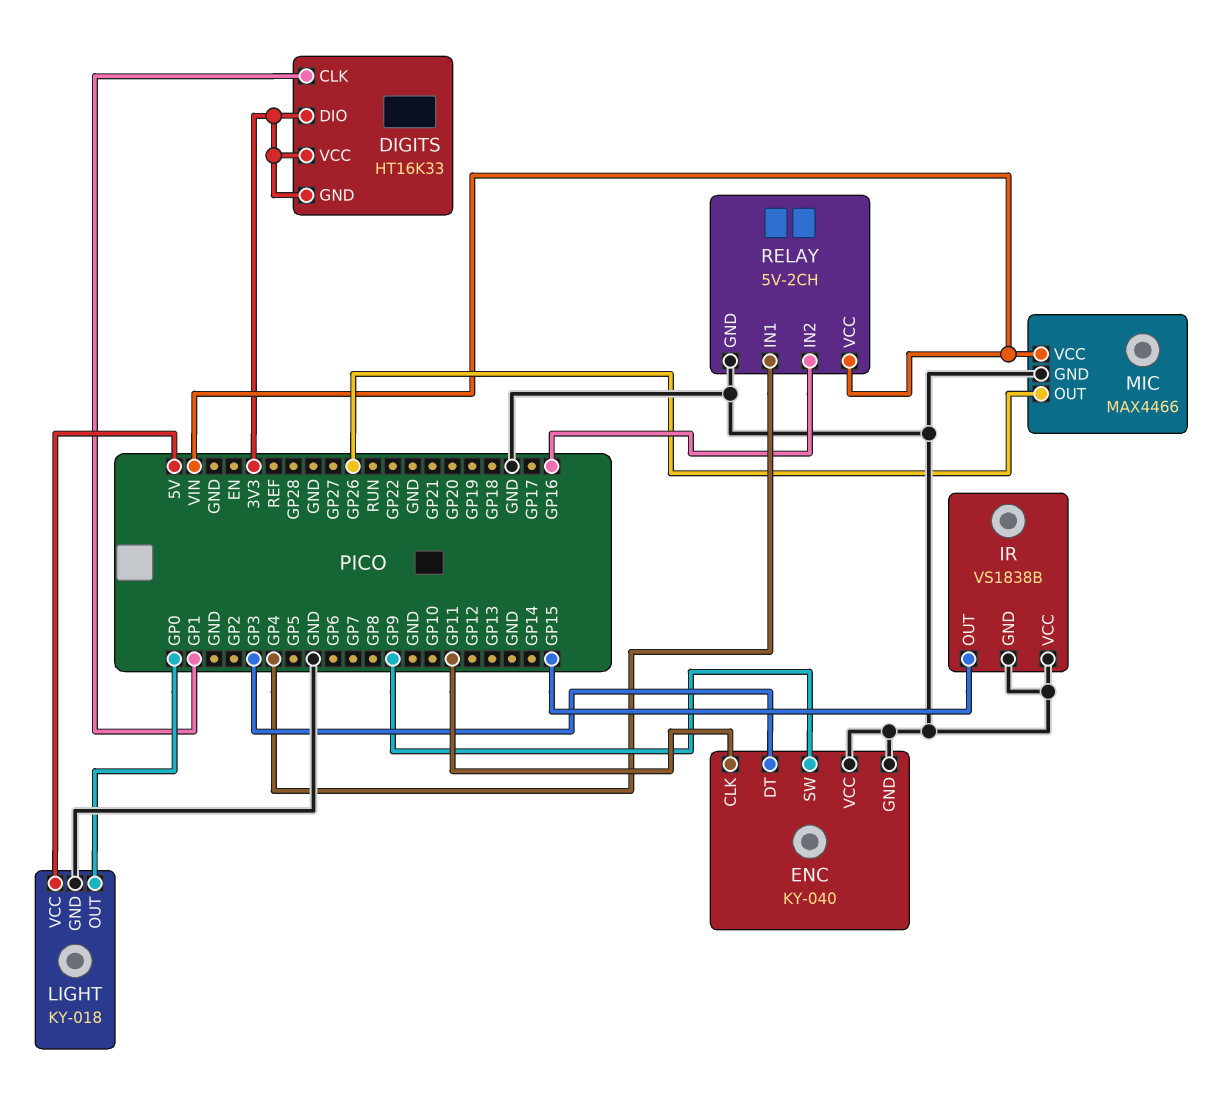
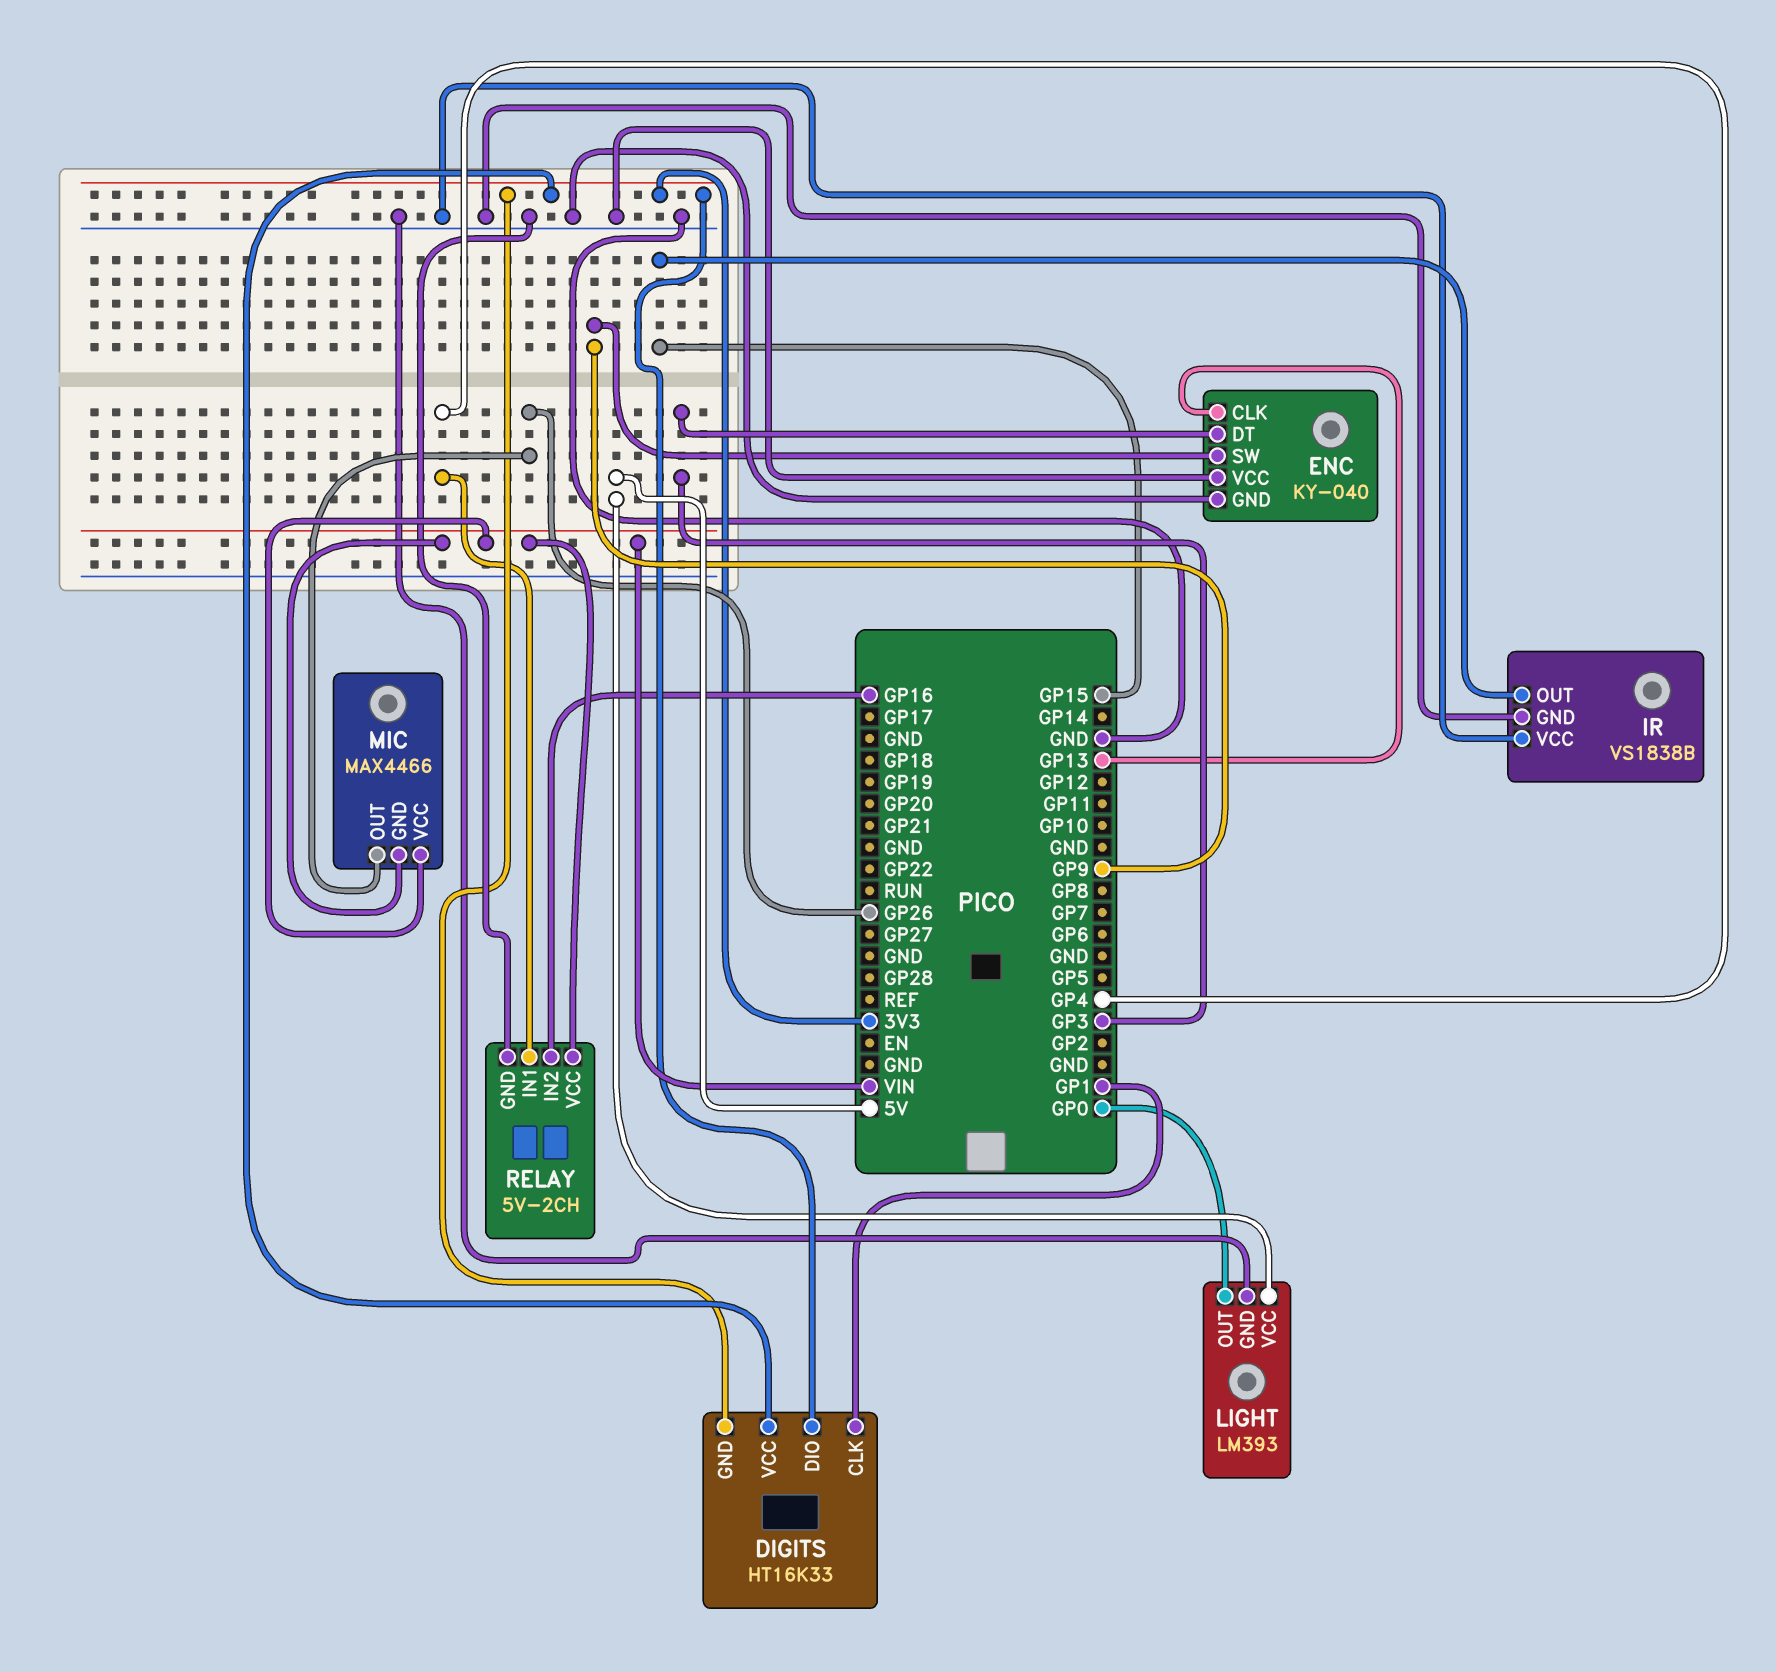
ENC pin CLK: GP11 -> GP13
LIGHT: KY-018 -> LM393
MIC pin GND: GND -> VIN

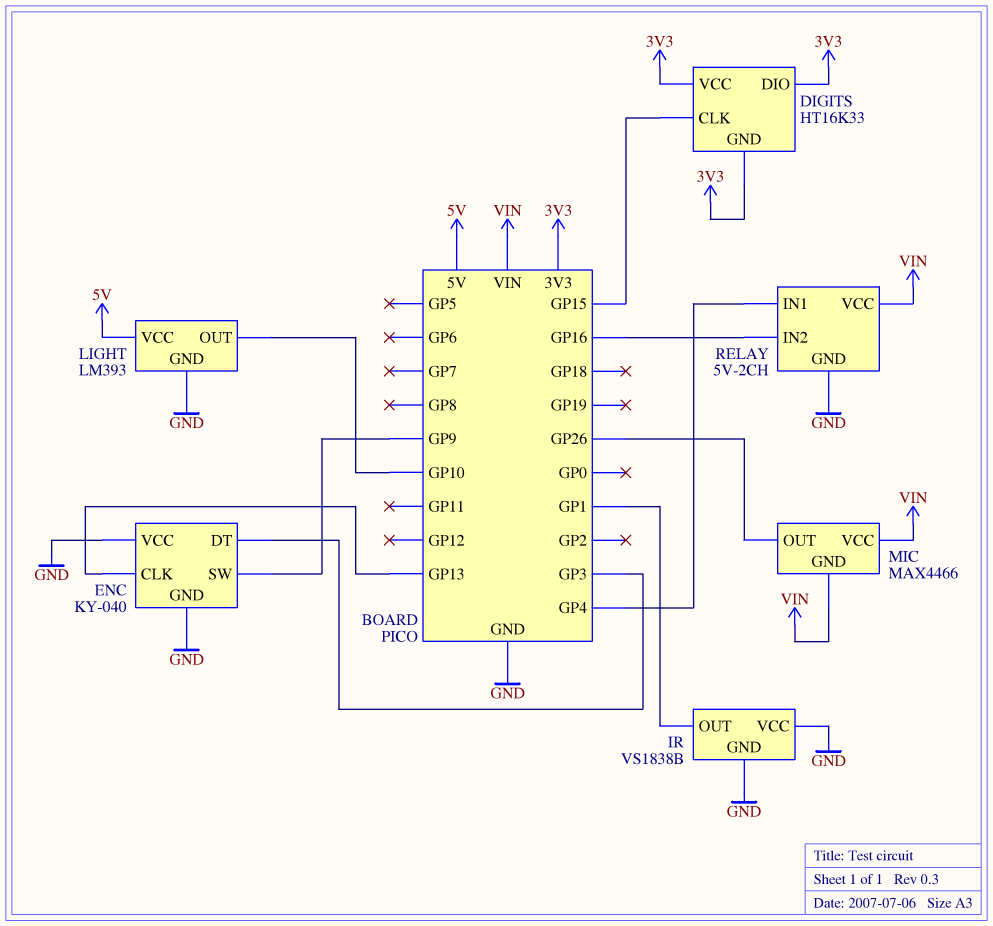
DIGITS pin CLK: GP1 -> GP15
IR pin OUT: GP15 -> GP1
LIGHT pin OUT: GP0 -> GP10

